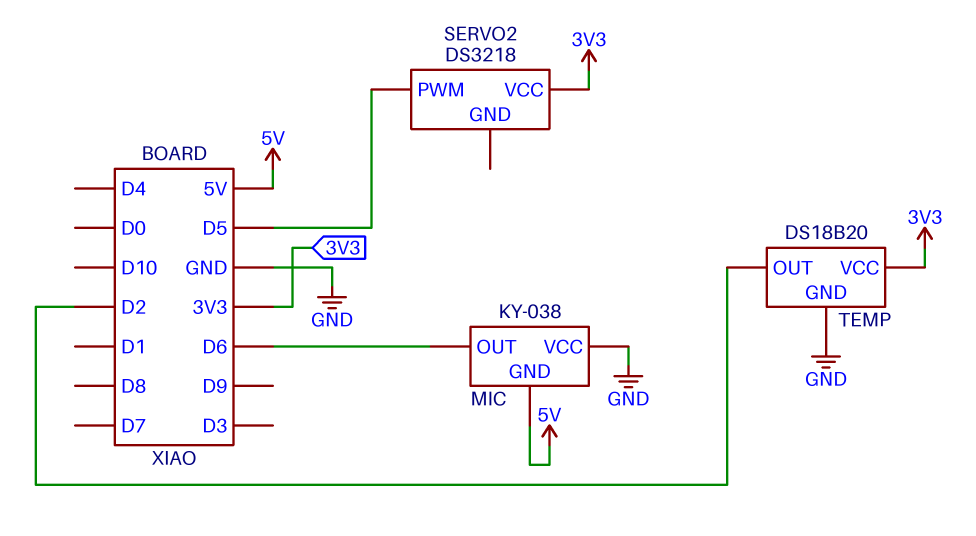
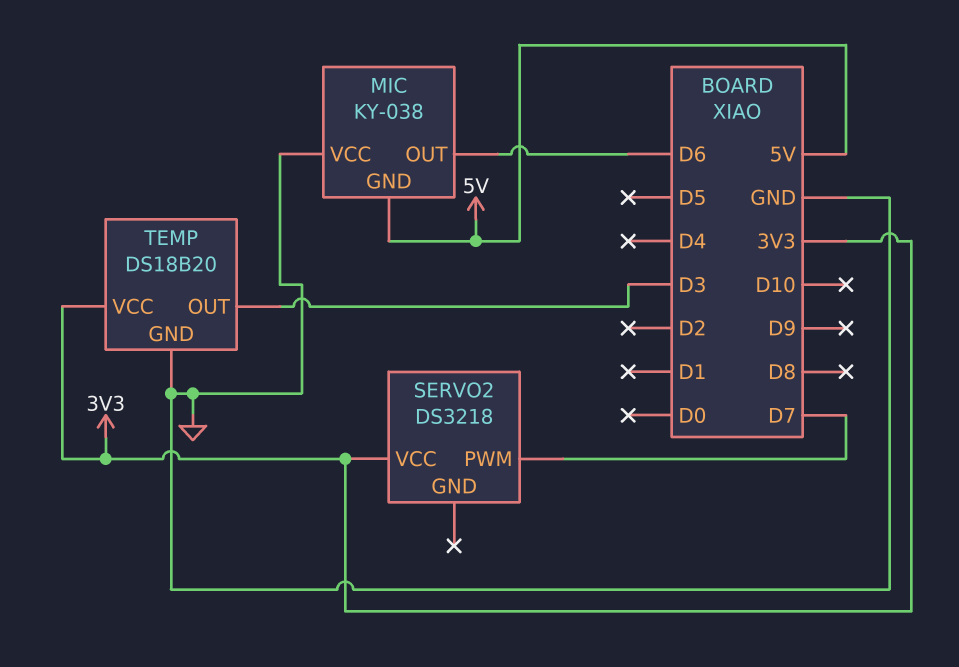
SERVO2 pin PWM: D5 -> D7
TEMP pin OUT: D2 -> D3

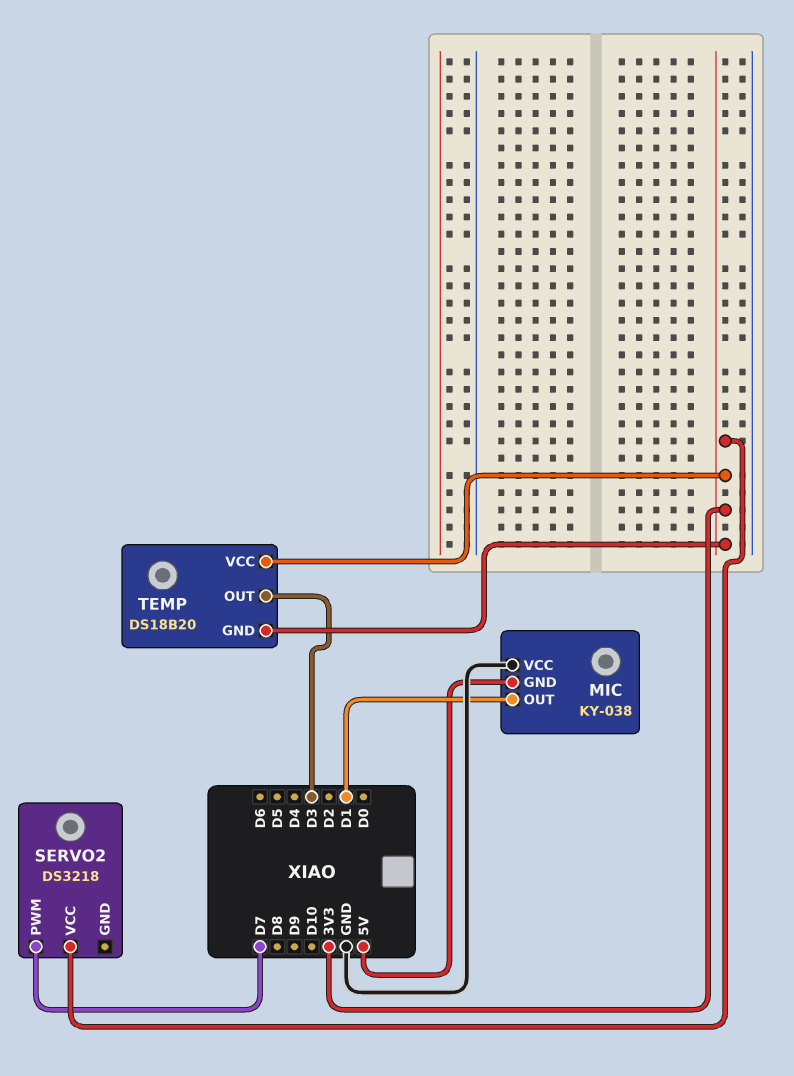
MIC pin OUT: D6 -> D1
TEMP pin GND: GND -> 3V3

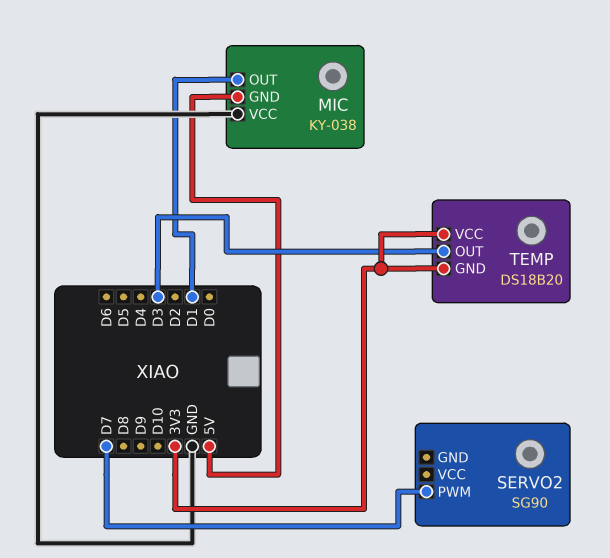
SERVO2: DS3218 -> SG90
SERVO2 pin VCC: 3V3 -> none

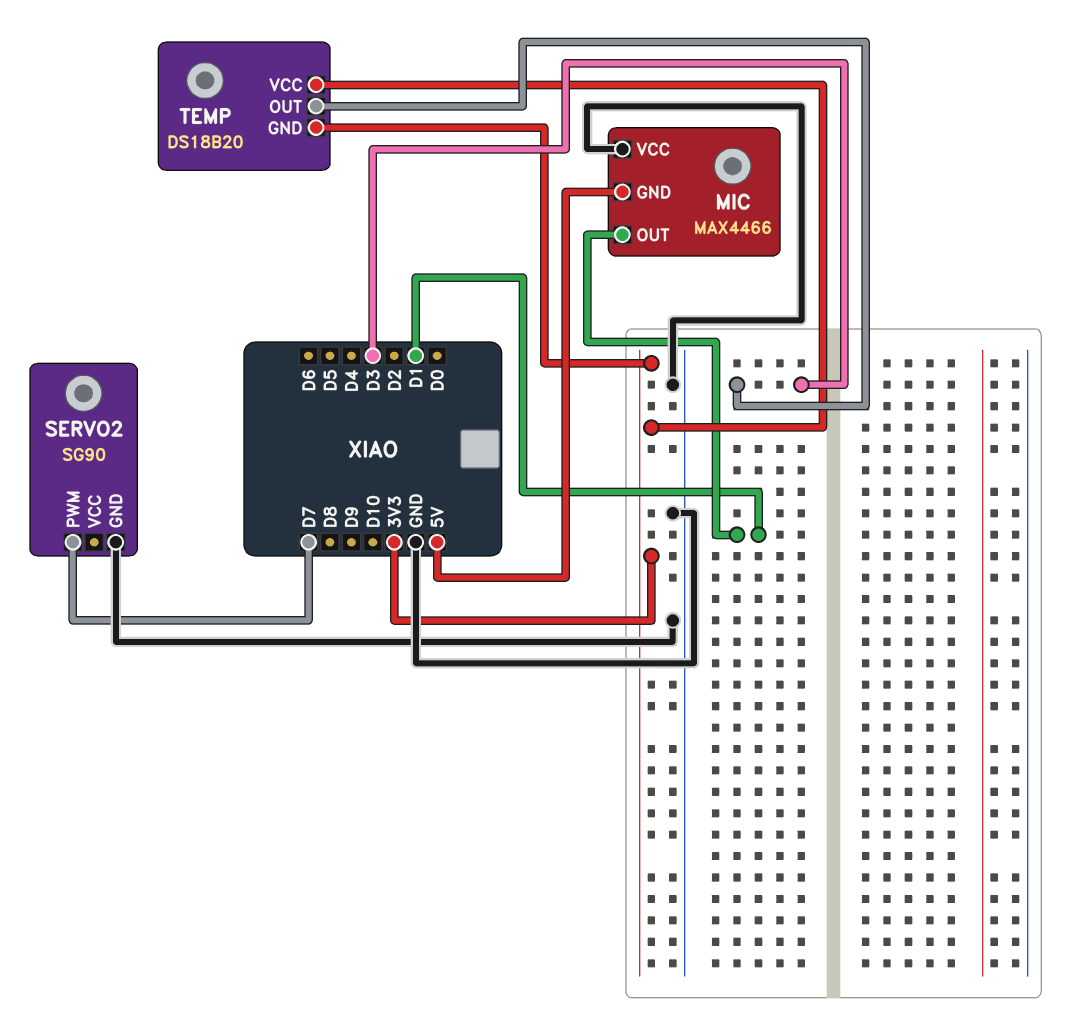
MIC: KY-038 -> MAX4466
SERVO2 pin GND: none -> GND

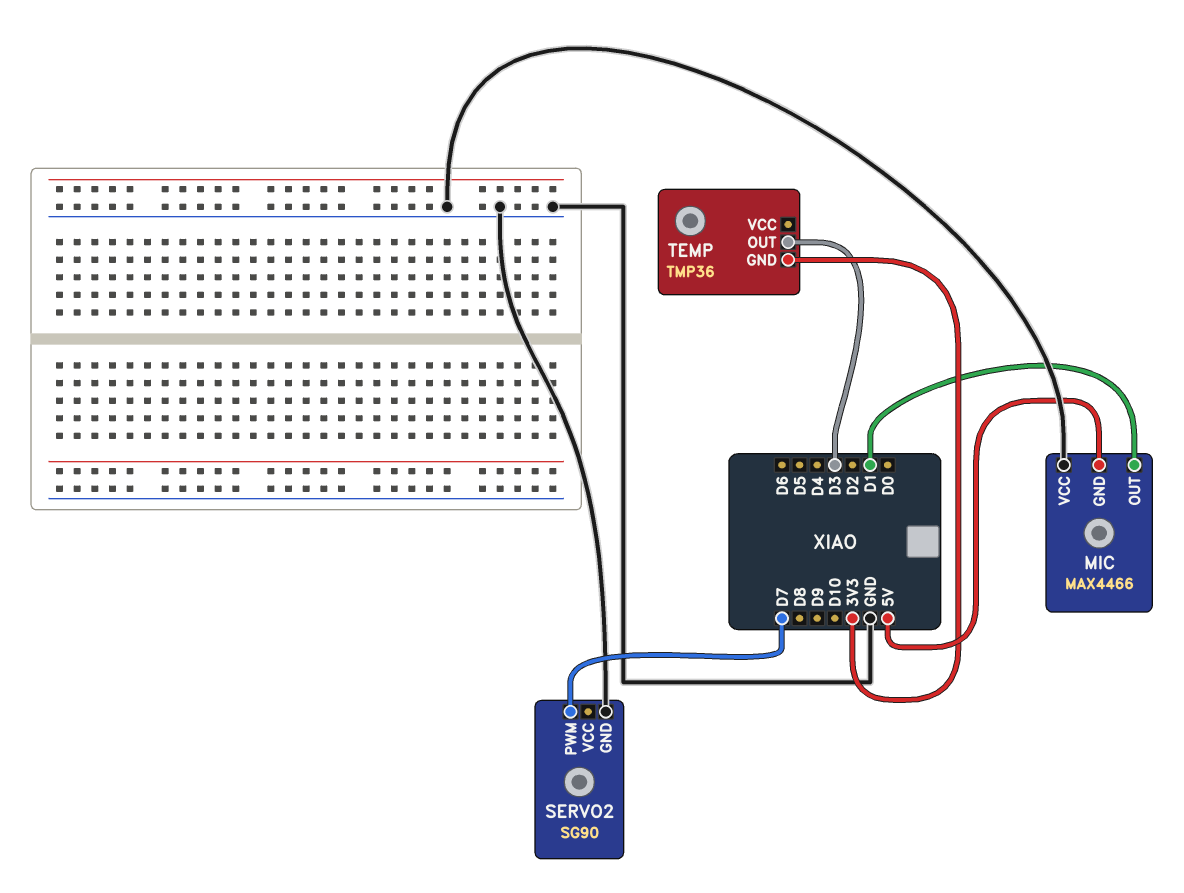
TEMP: DS18B20 -> TMP36
TEMP pin VCC: 3V3 -> none

